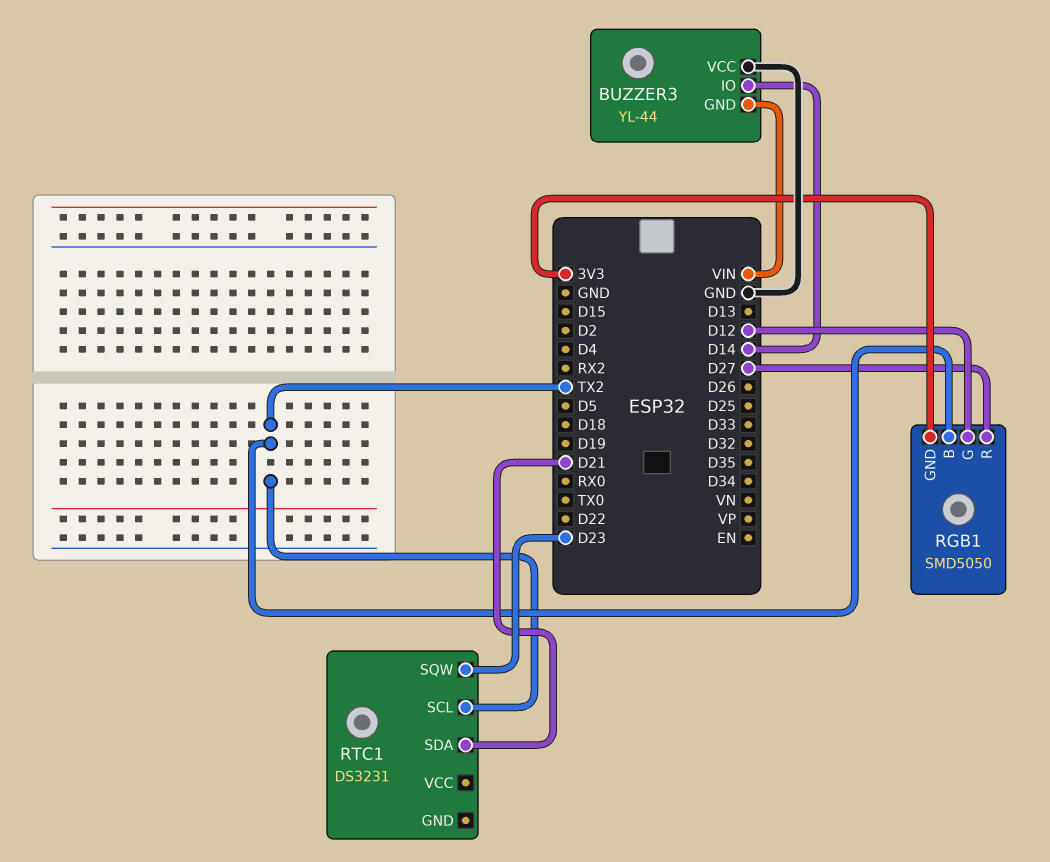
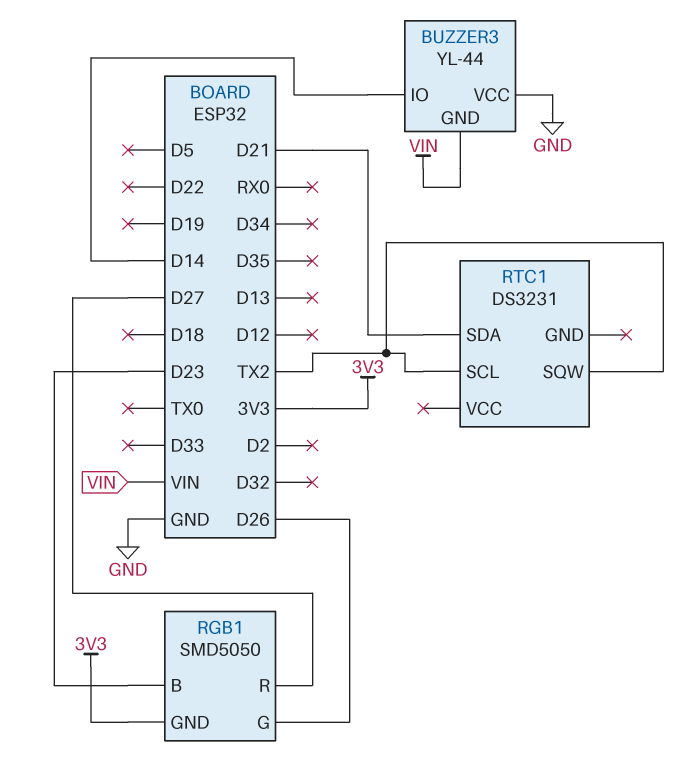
RGB1 pin B: TX2 -> D23
RGB1 pin G: D12 -> D26
RTC1 pin SQW: D23 -> TX2

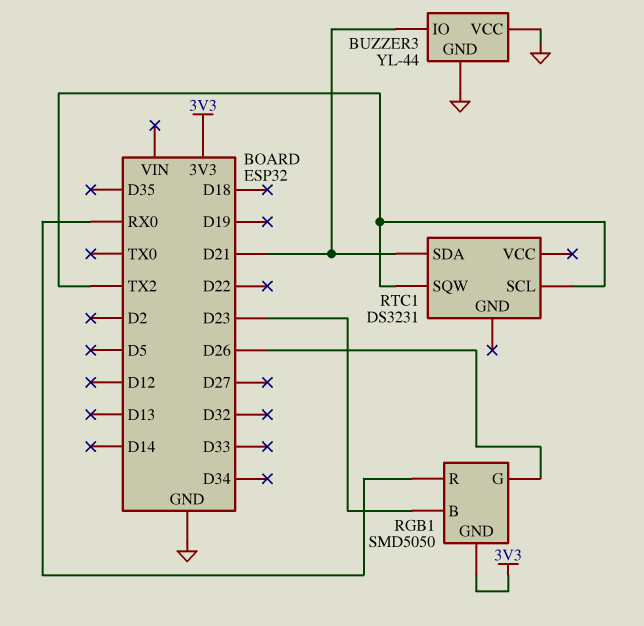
BUZZER3 pin GND: VIN -> GND
BUZZER3 pin IO: D14 -> D21
RGB1 pin R: D27 -> RX0

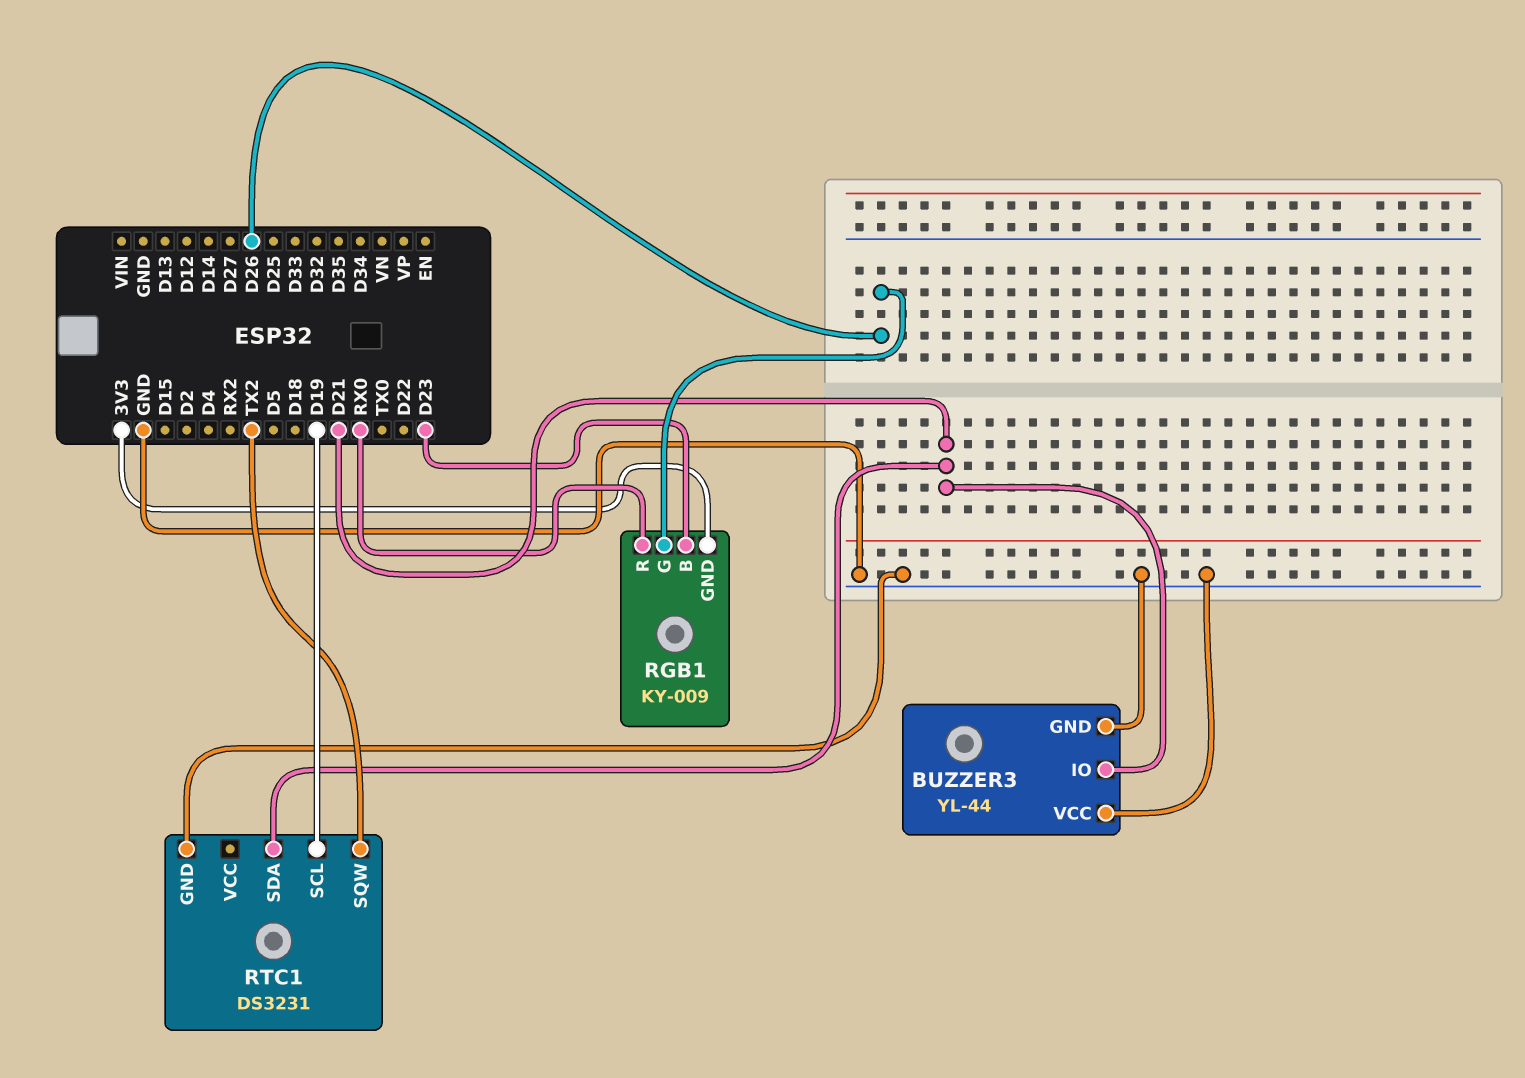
RGB1: SMD5050 -> KY-009
RTC1 pin GND: none -> GND
RTC1 pin SCL: TX2 -> D19

